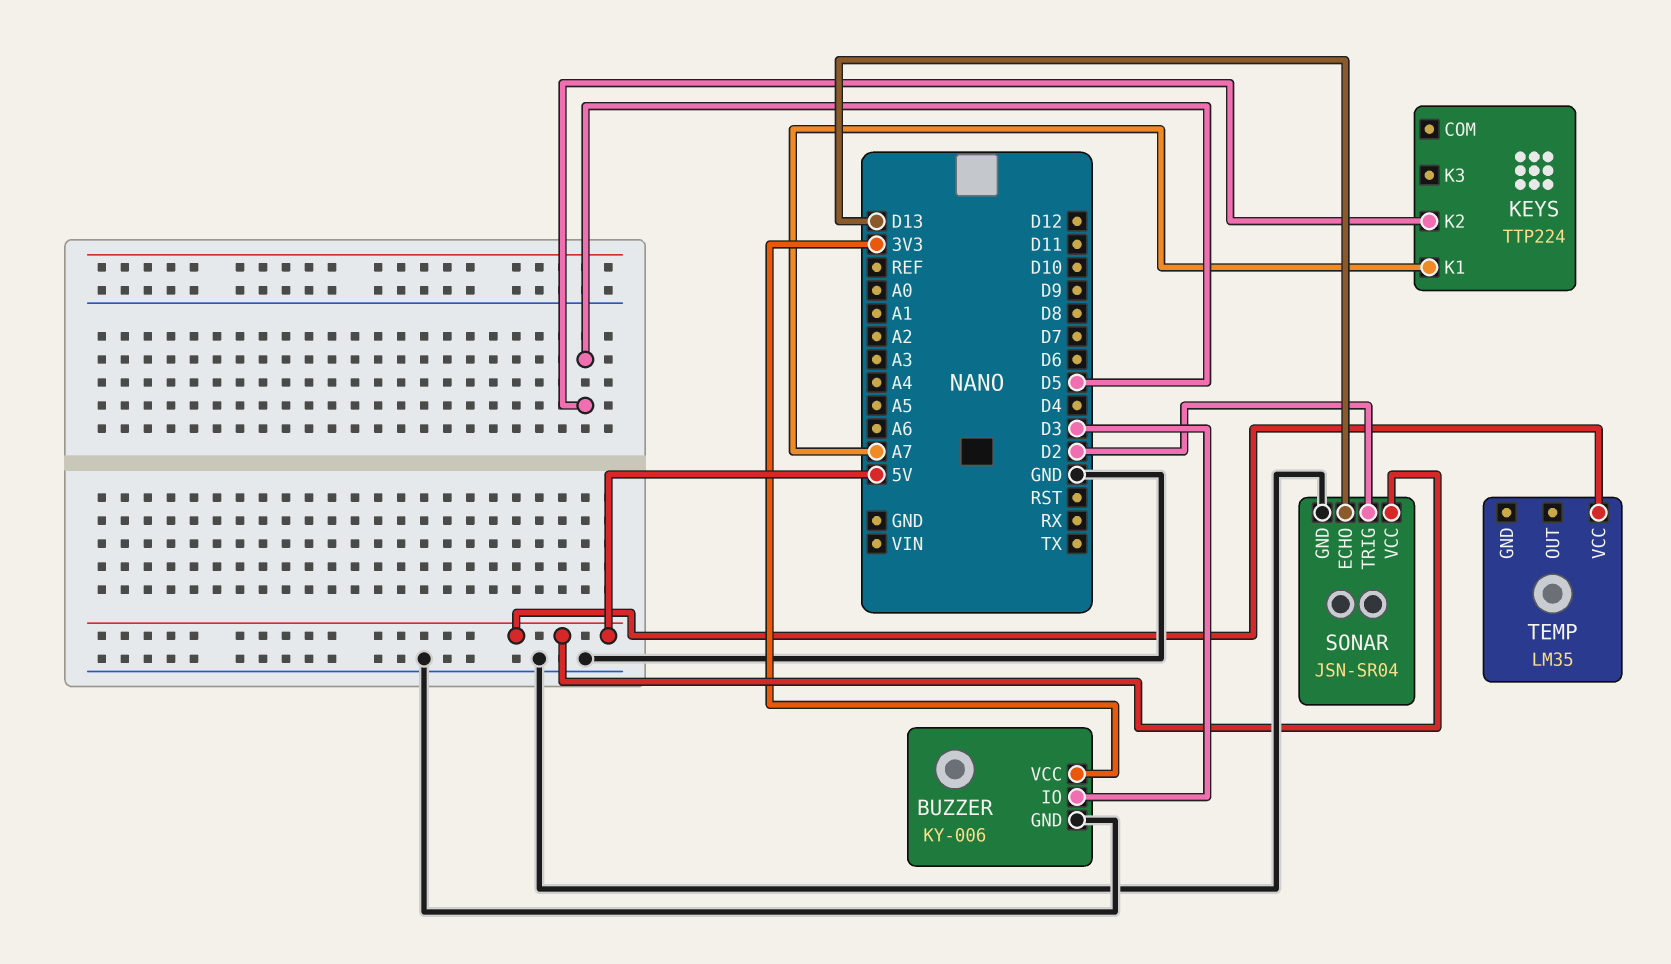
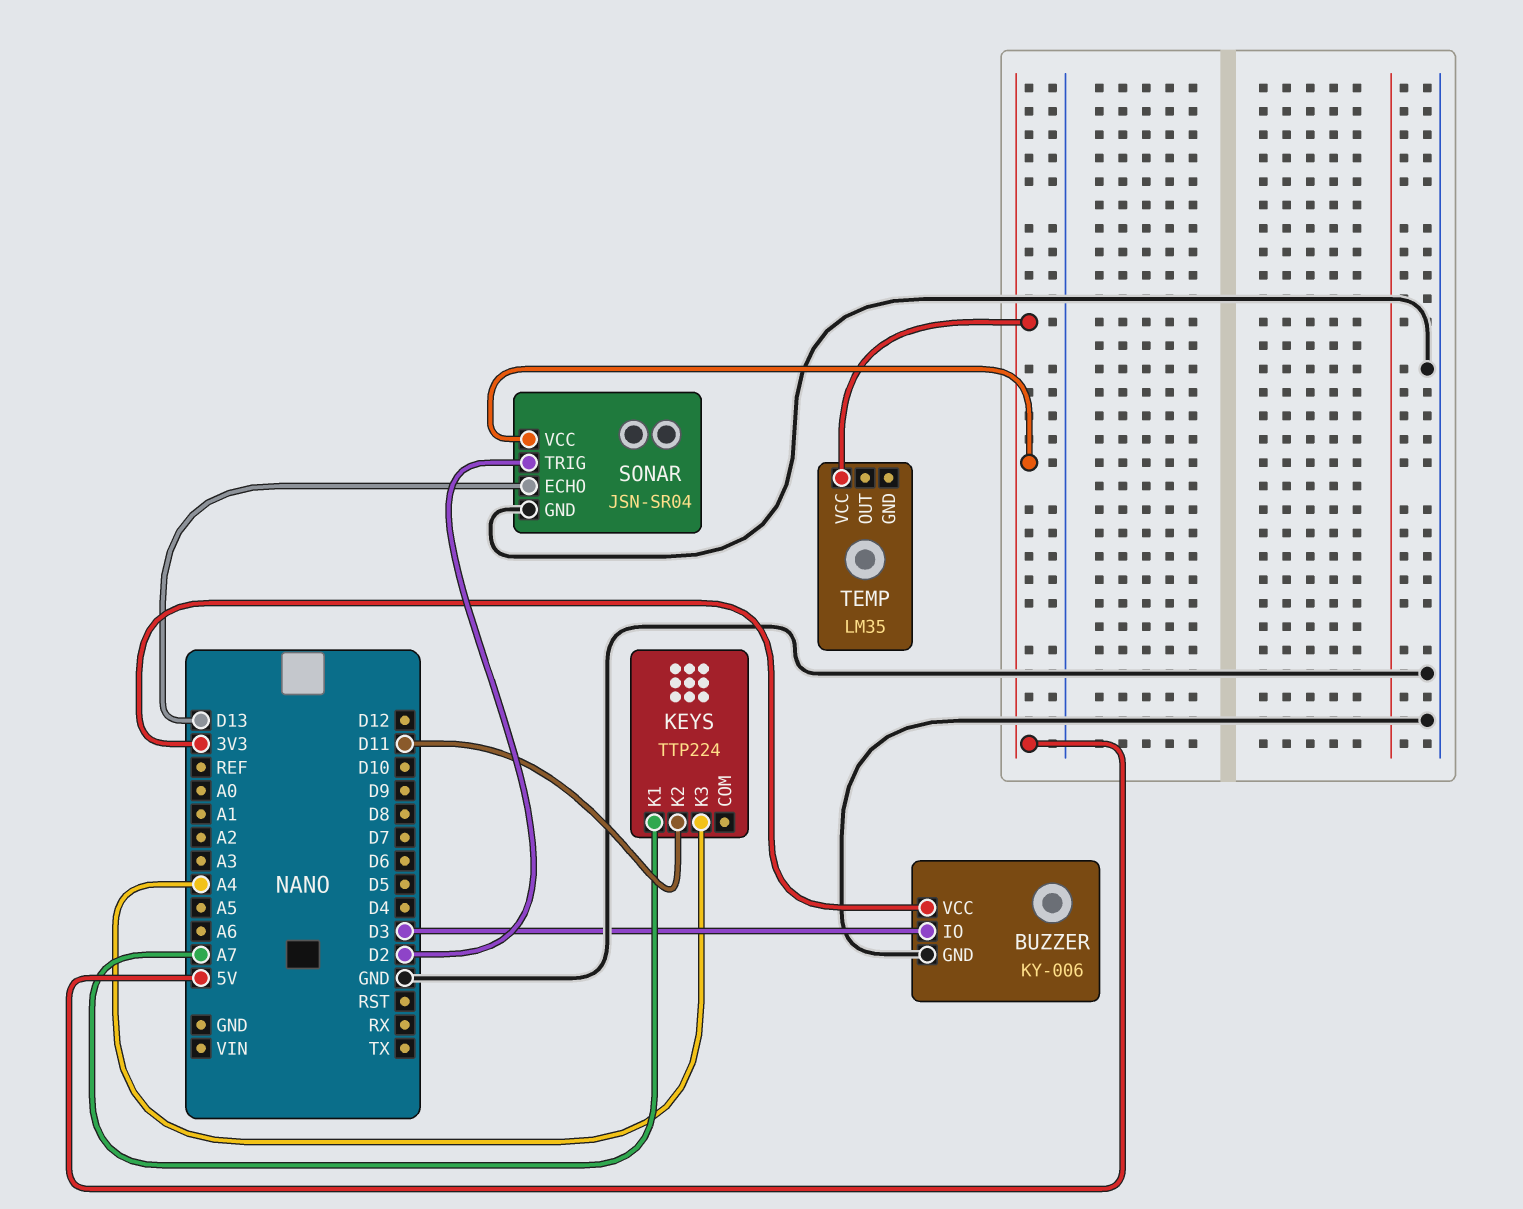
KEYS pin K2: D5 -> D11
KEYS pin K3: none -> A4

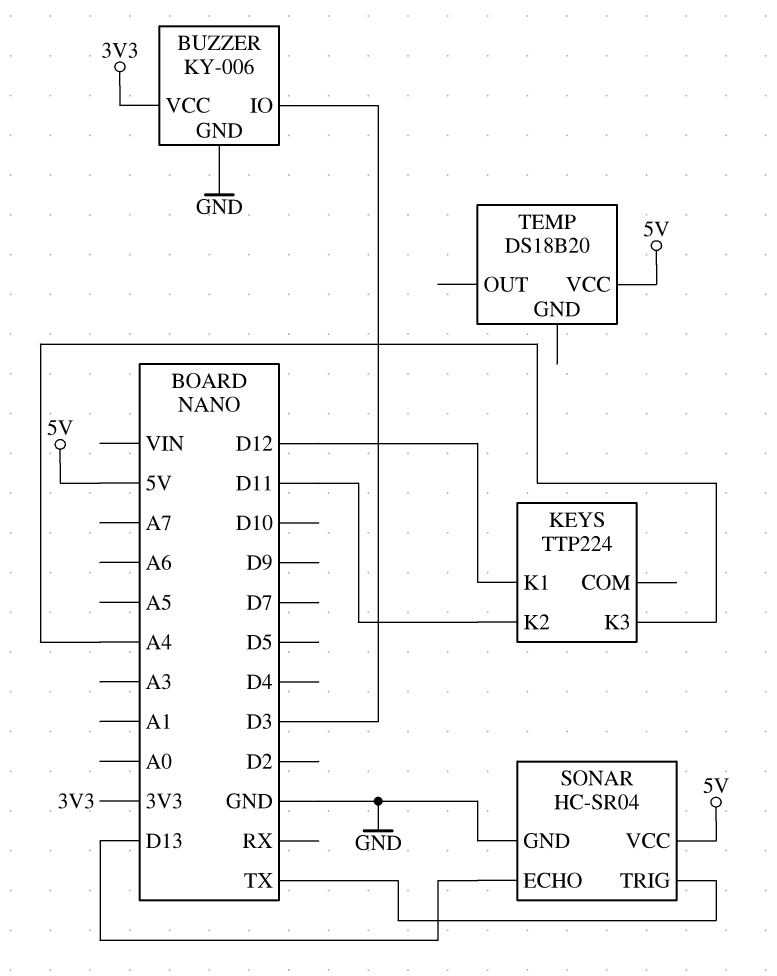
KEYS pin K1: A7 -> D12
SONAR: JSN-SR04 -> HC-SR04
SONAR pin TRIG: D2 -> TX
TEMP: LM35 -> DS18B20

